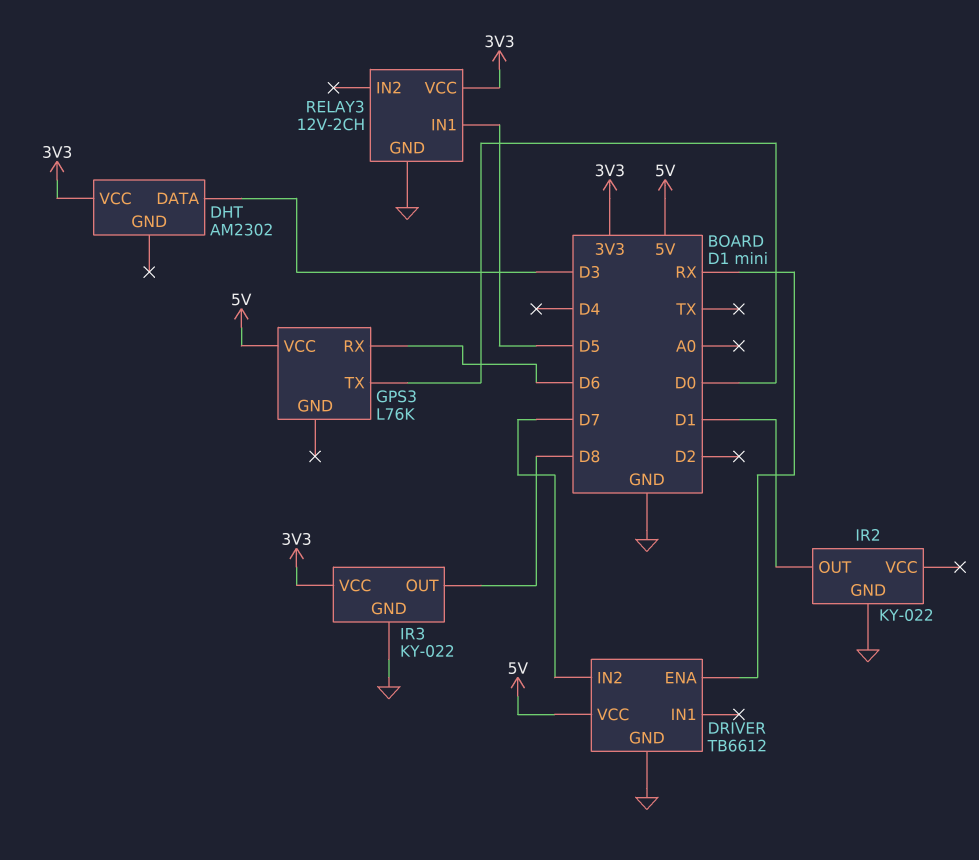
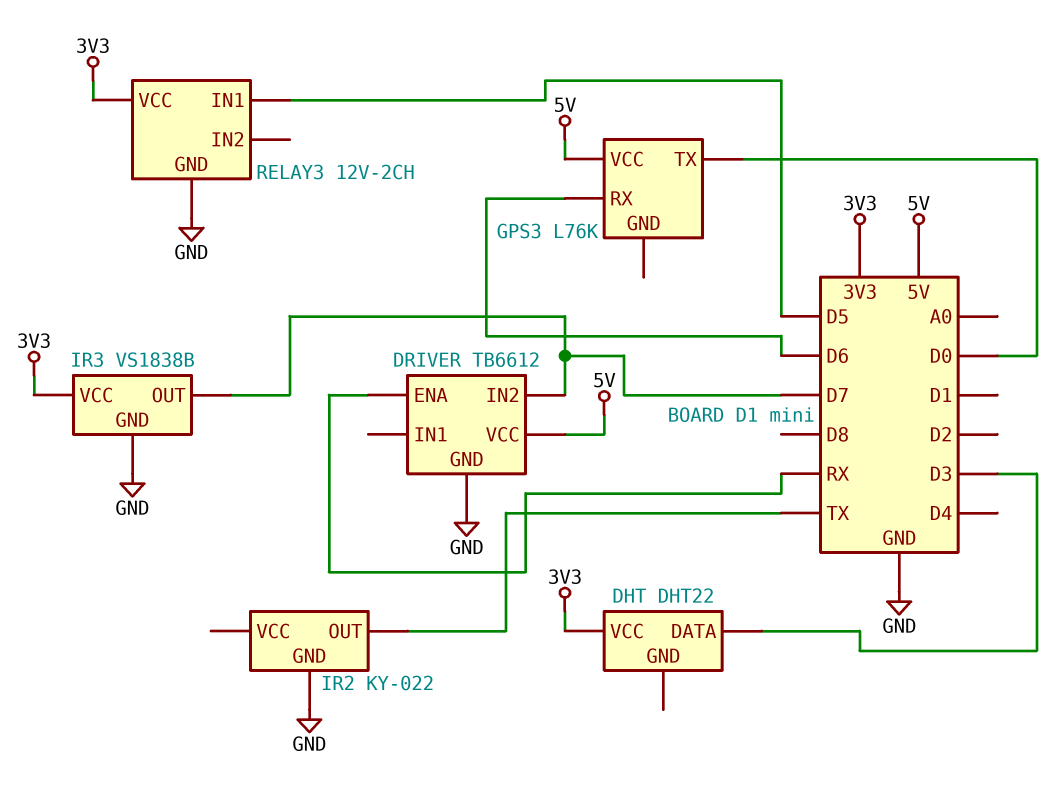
DHT: AM2302 -> DHT22
IR2 pin OUT: D1 -> TX
IR3: KY-022 -> VS1838B
IR3 pin OUT: D8 -> D7

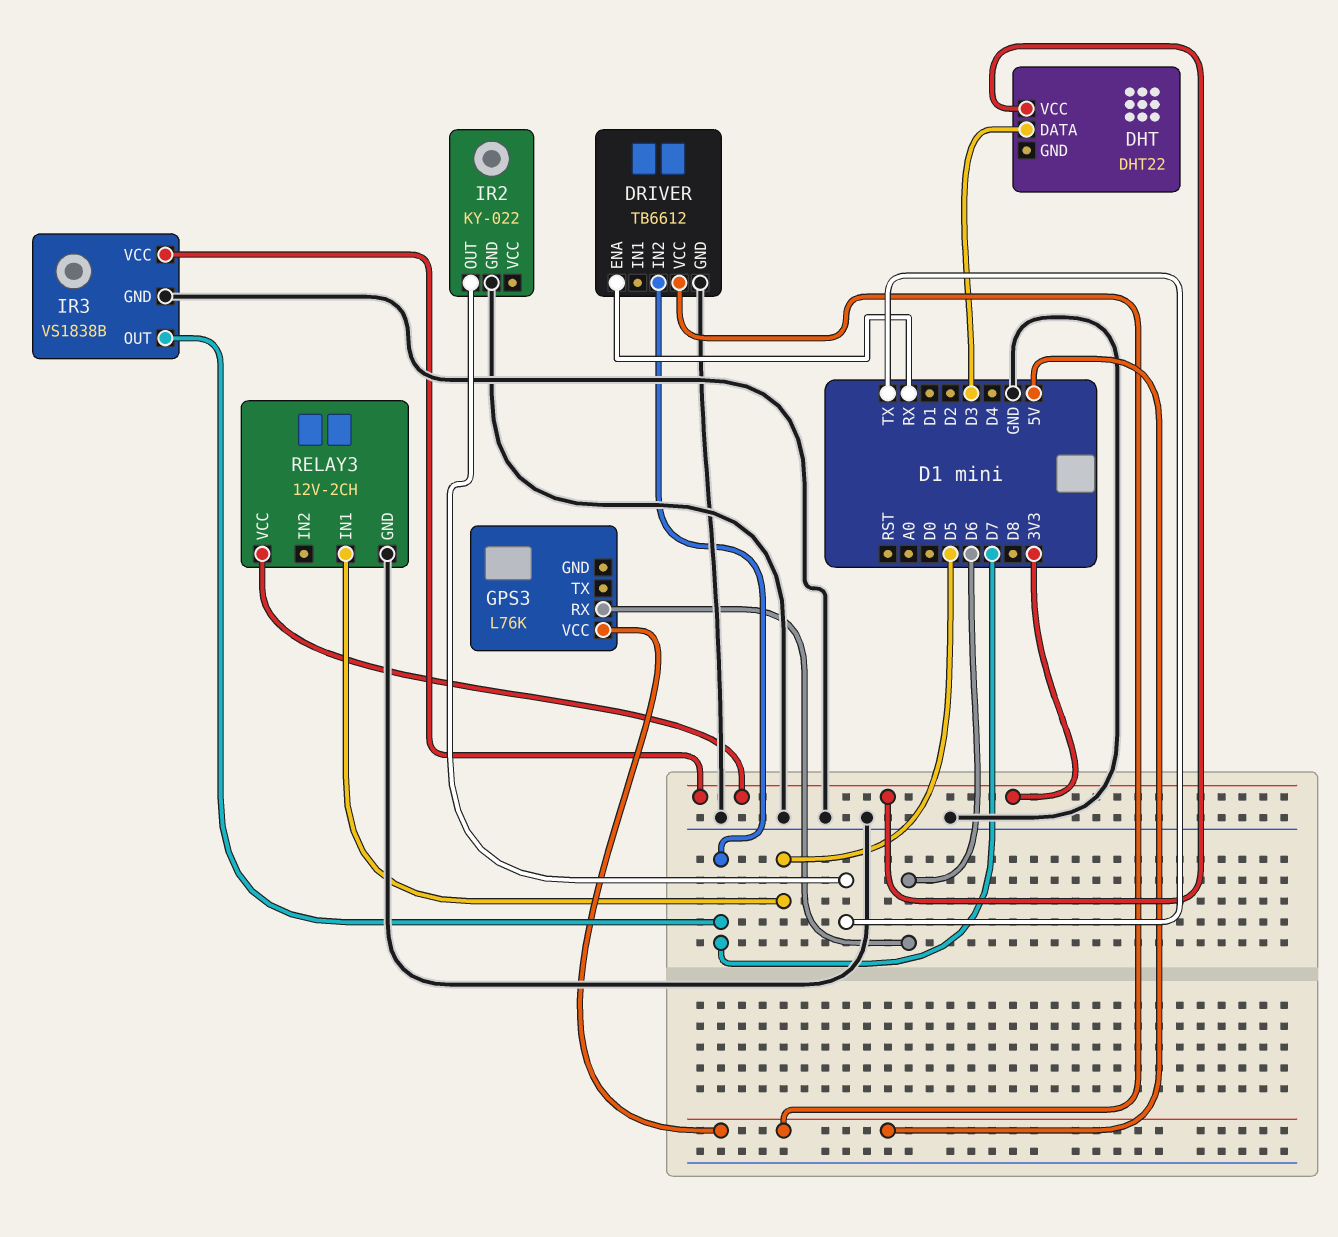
GPS3 pin TX: D0 -> none

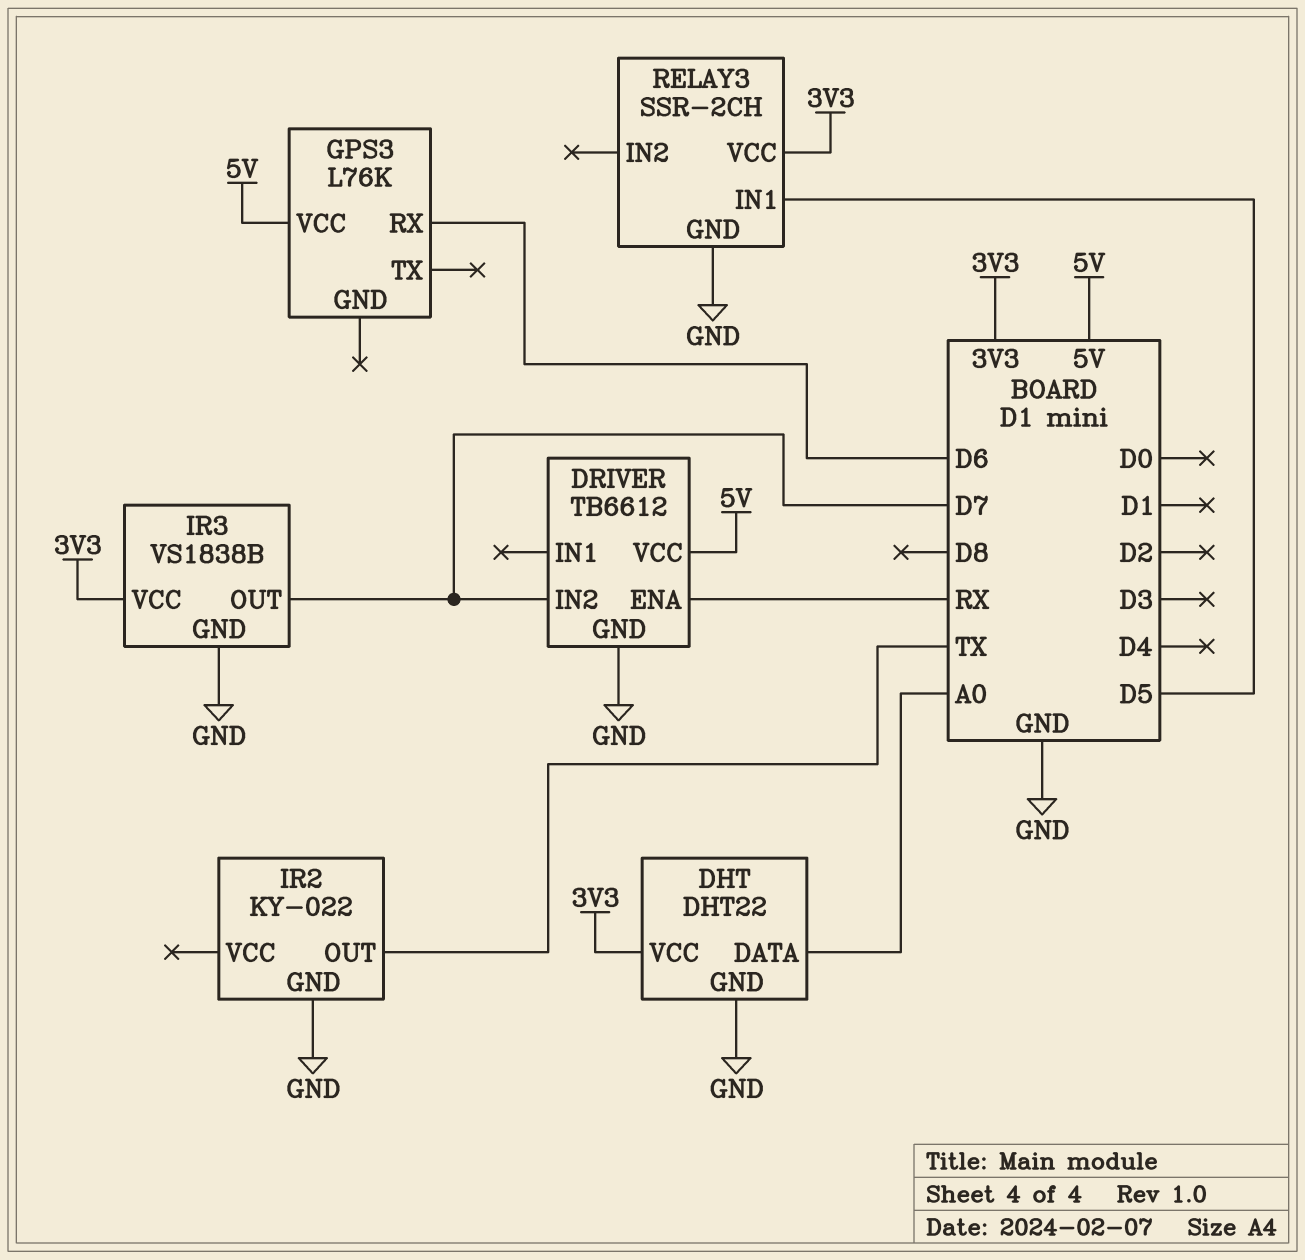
DHT pin DATA: D3 -> A0
DHT pin GND: none -> GND
RELAY3: 12V-2CH -> SSR-2CH

